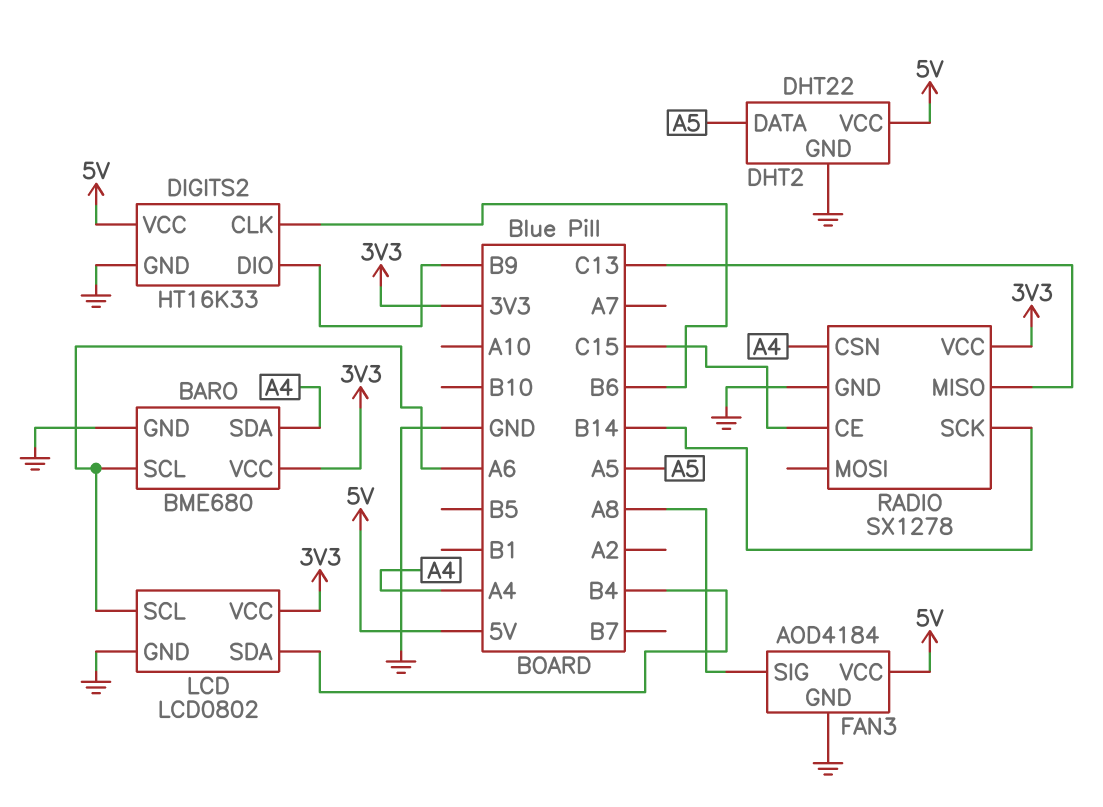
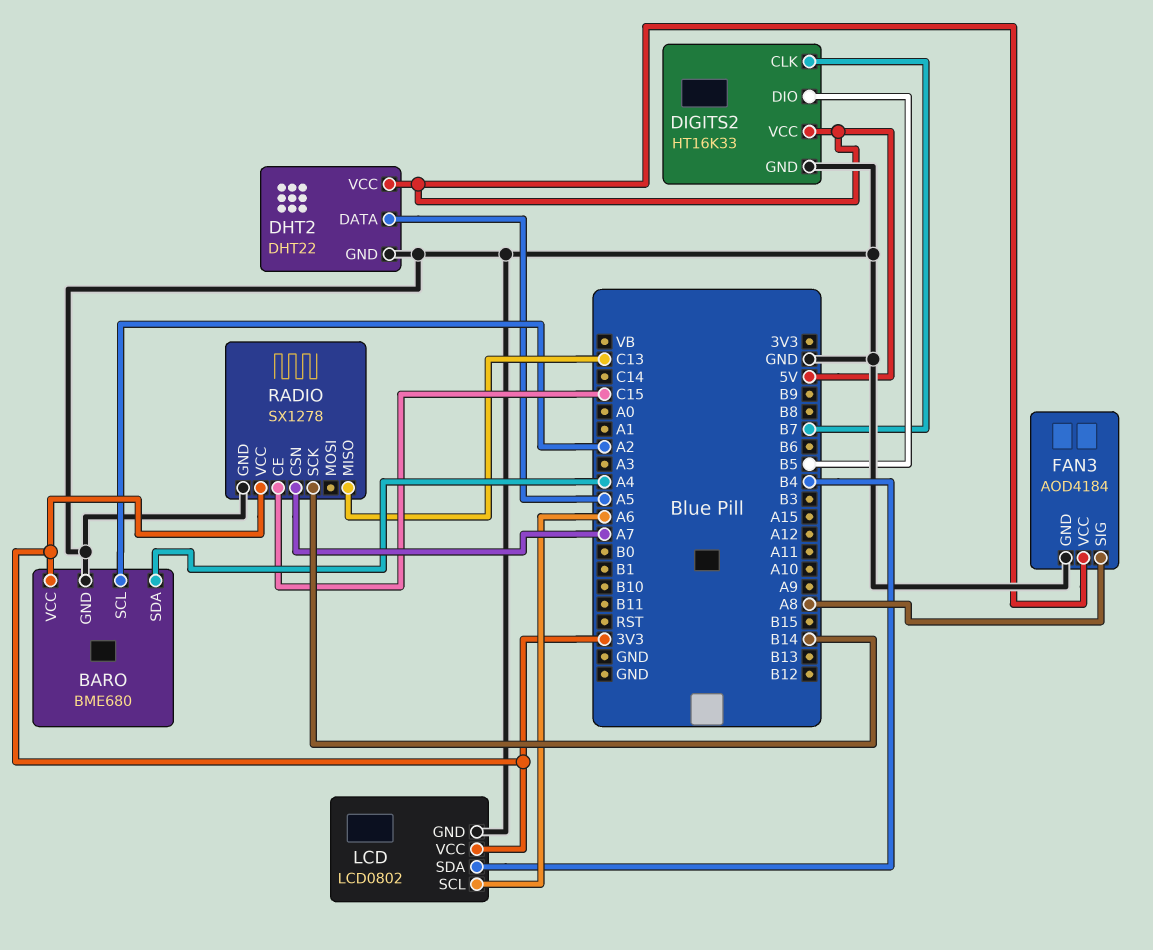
BARO pin SCL: A6 -> A2
DIGITS2 pin CLK: B6 -> B7
DIGITS2 pin DIO: B9 -> B5
RADIO pin CSN: A4 -> A7

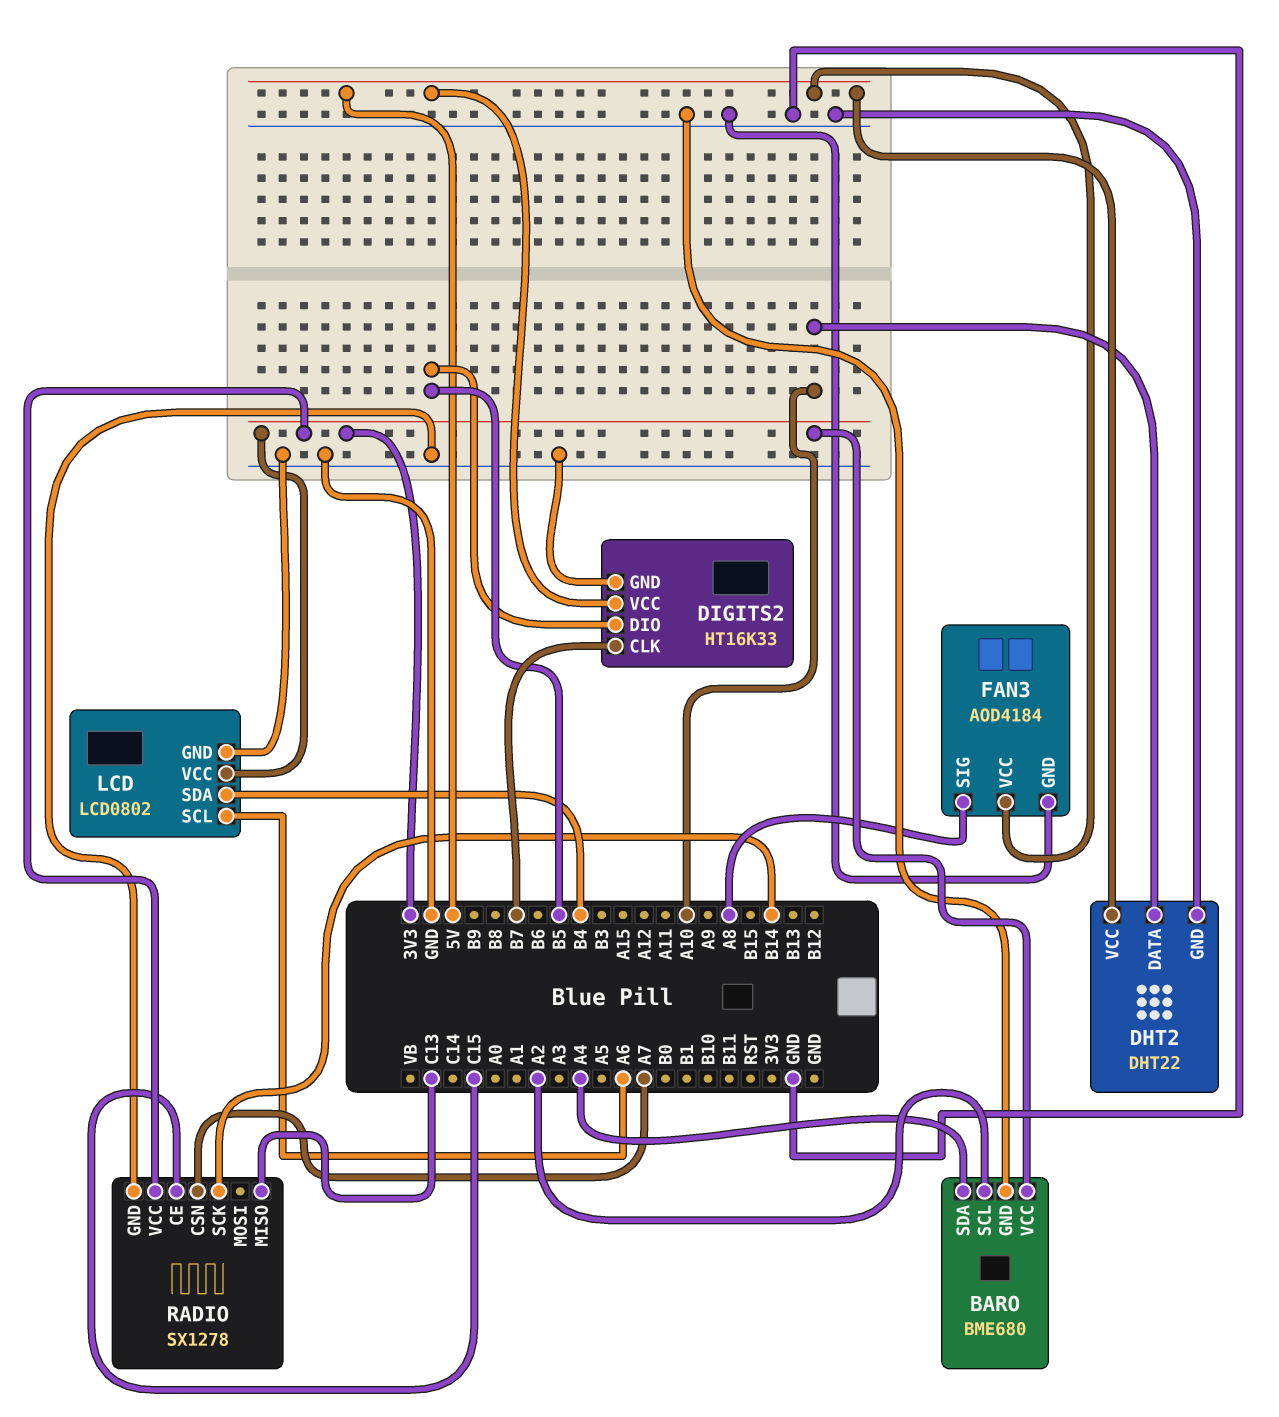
DHT2 pin DATA: A5 -> A10

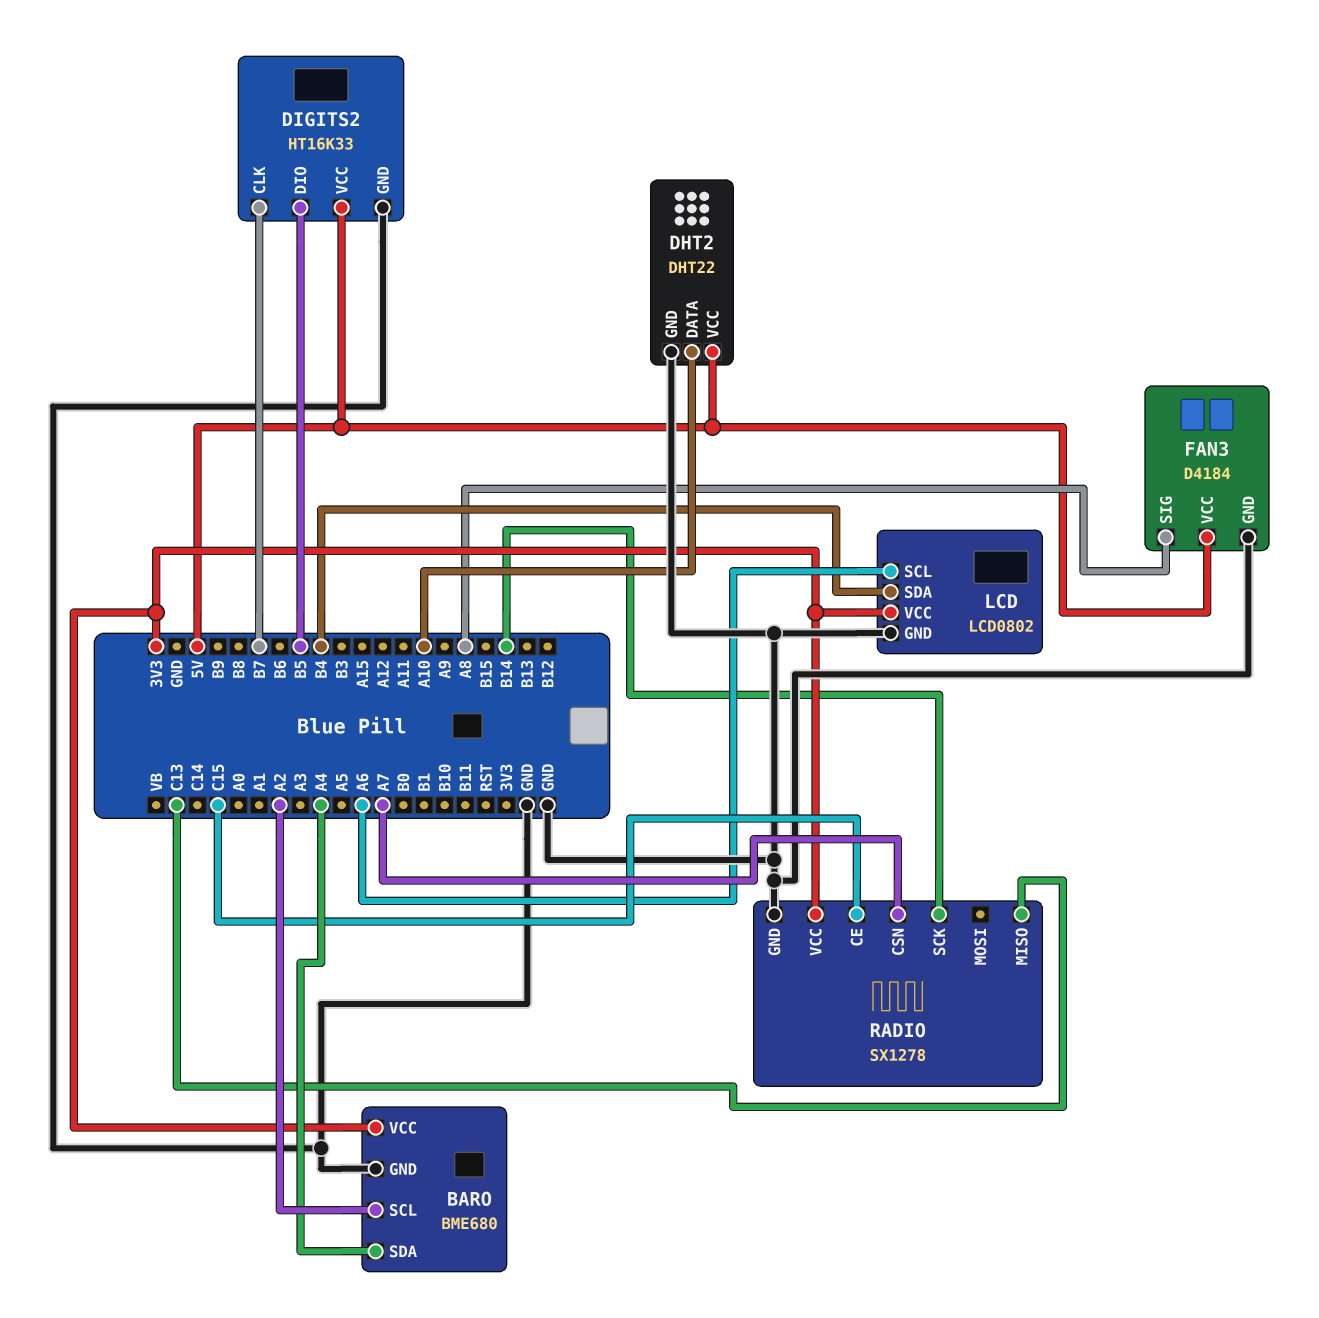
FAN3: AOD4184 -> D4184

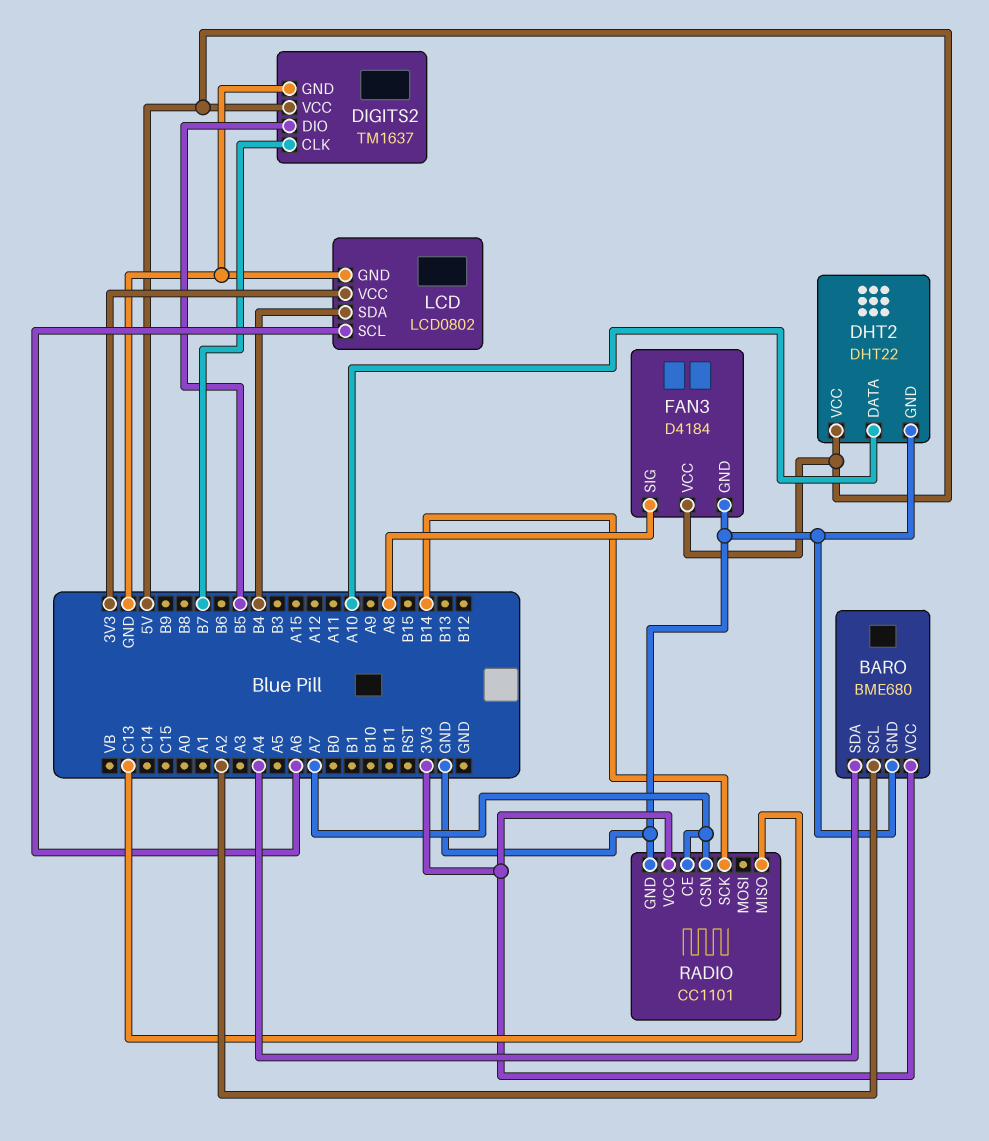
DIGITS2: HT16K33 -> TM1637
RADIO: SX1278 -> CC1101
RADIO pin CE: C15 -> A7

